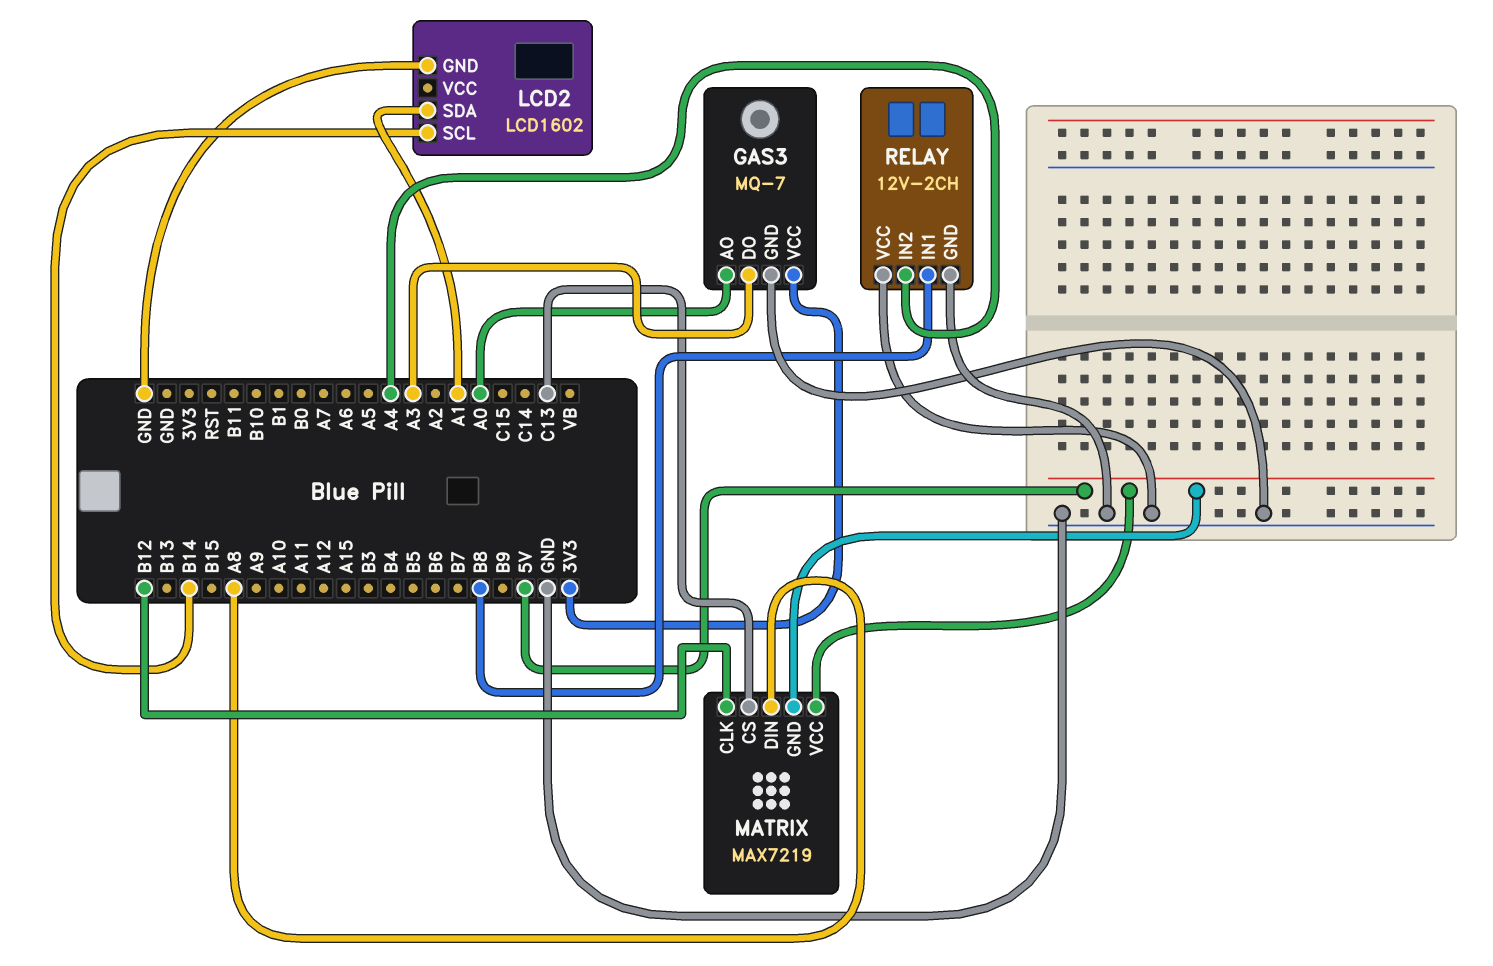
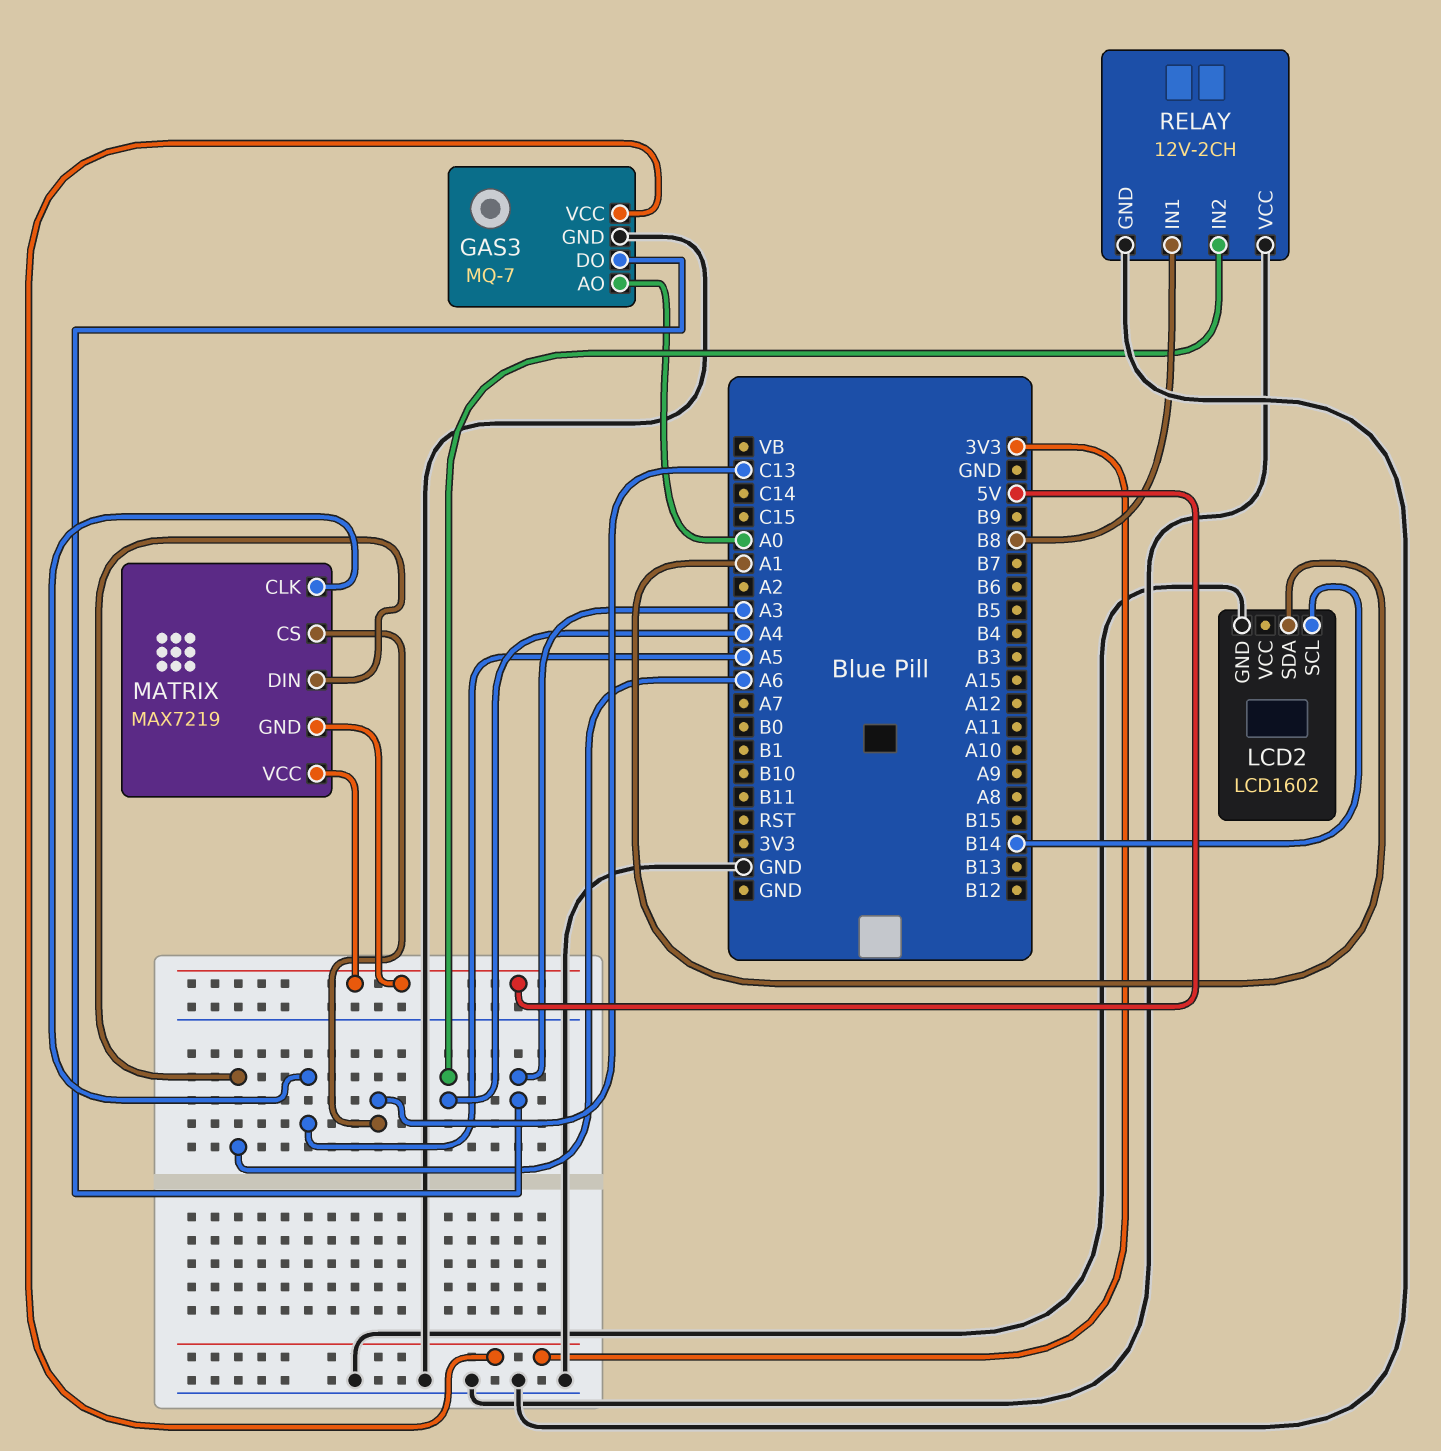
MATRIX pin CLK: B12 -> A5
MATRIX pin DIN: A8 -> A6

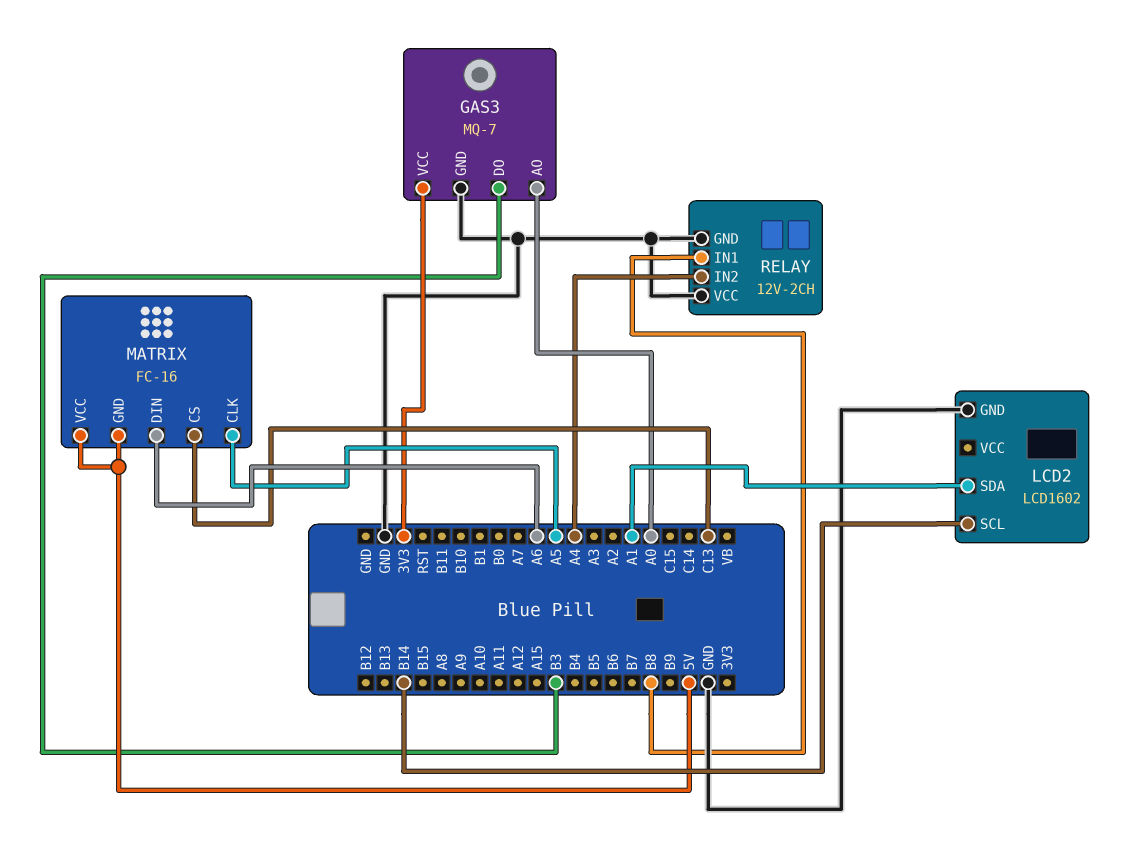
GAS3 pin DO: A3 -> B3
MATRIX: MAX7219 -> FC-16

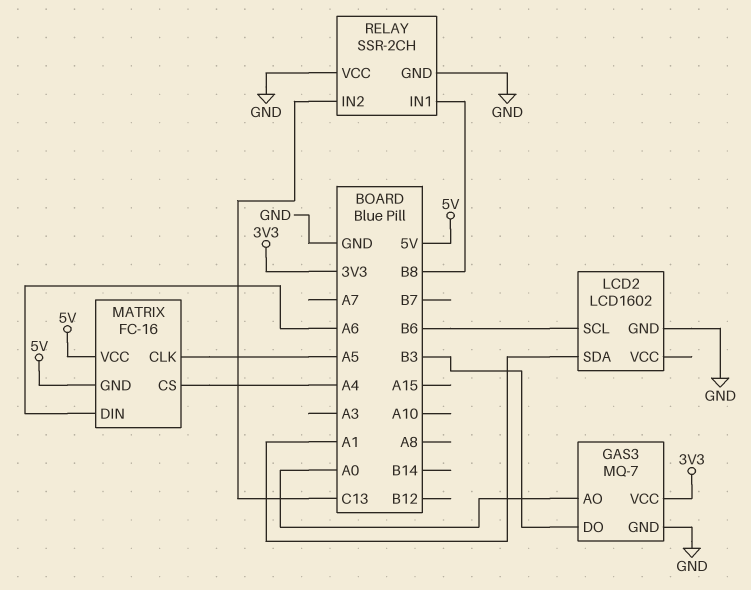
LCD2 pin SCL: B14 -> B6
MATRIX pin CS: C13 -> A4
RELAY: 12V-2CH -> SSR-2CH
RELAY pin IN2: A4 -> C13

